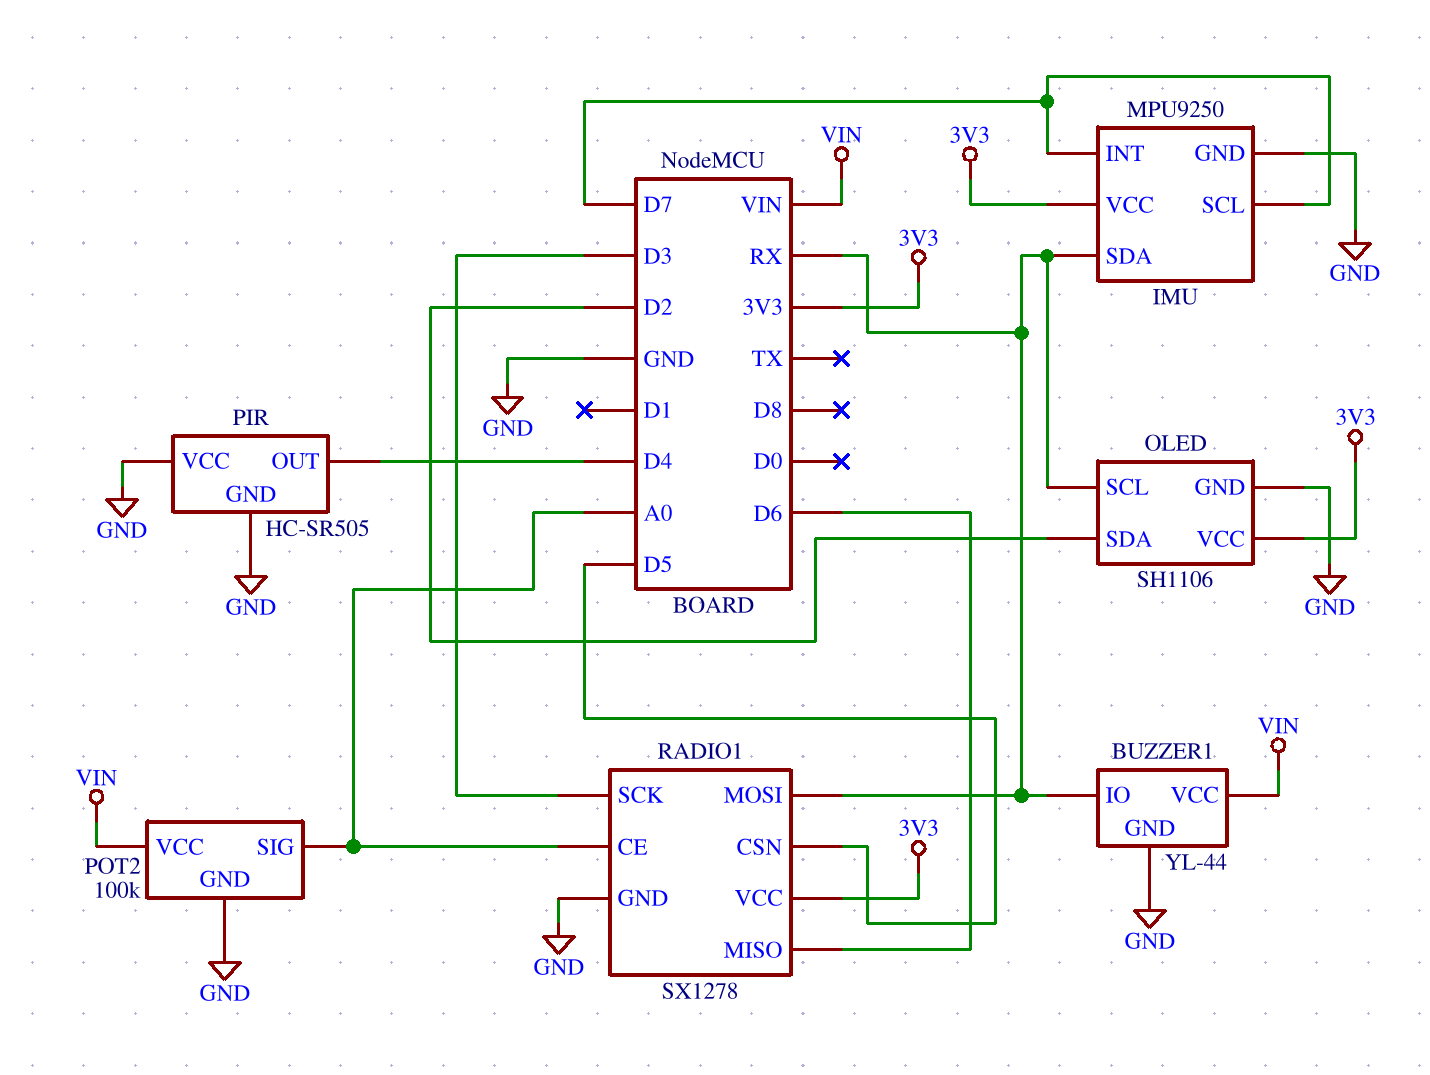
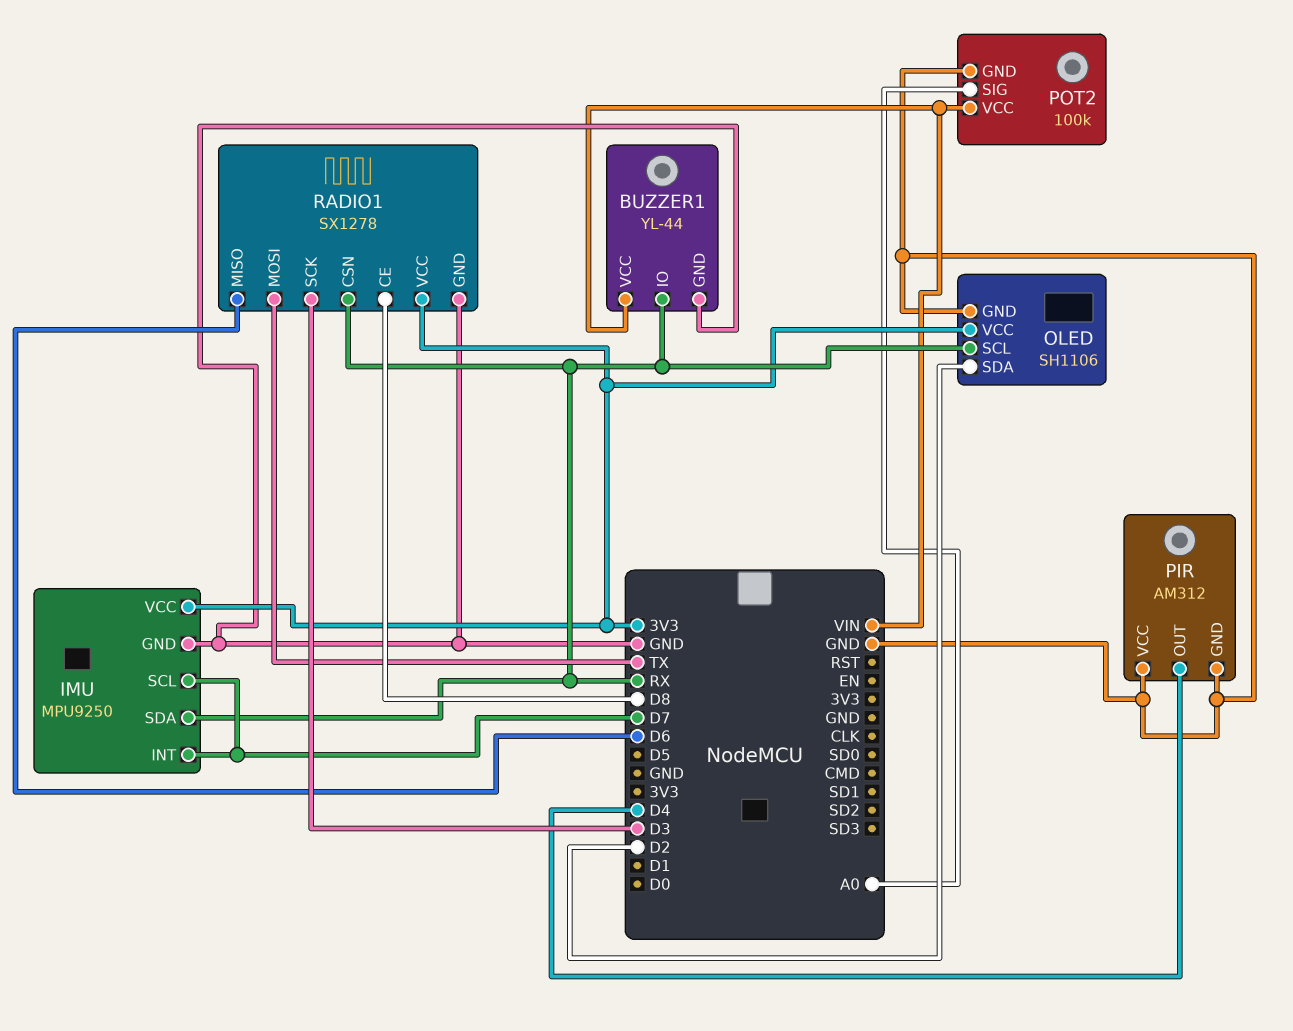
PIR: HC-SR505 -> AM312
RADIO1 pin CE: A0 -> D8
RADIO1 pin CSN: D5 -> RX
RADIO1 pin MOSI: RX -> TX

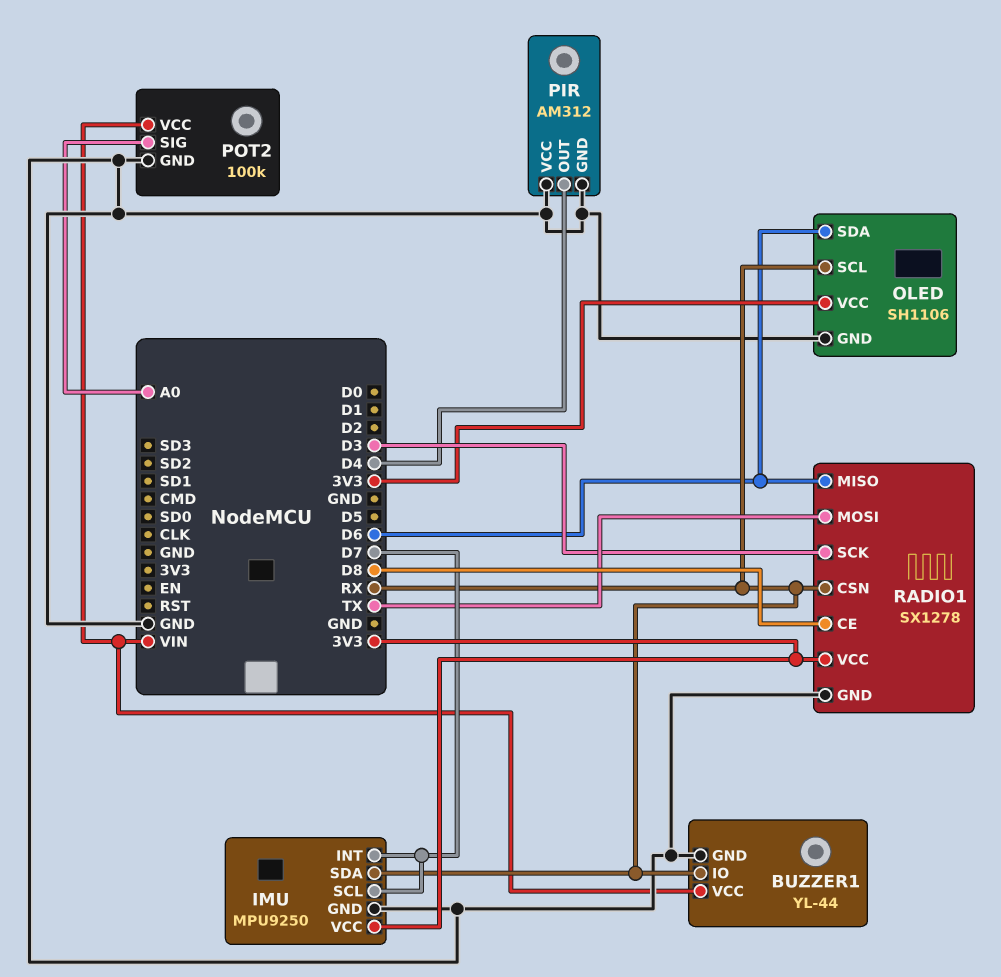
OLED pin SDA: D2 -> D6

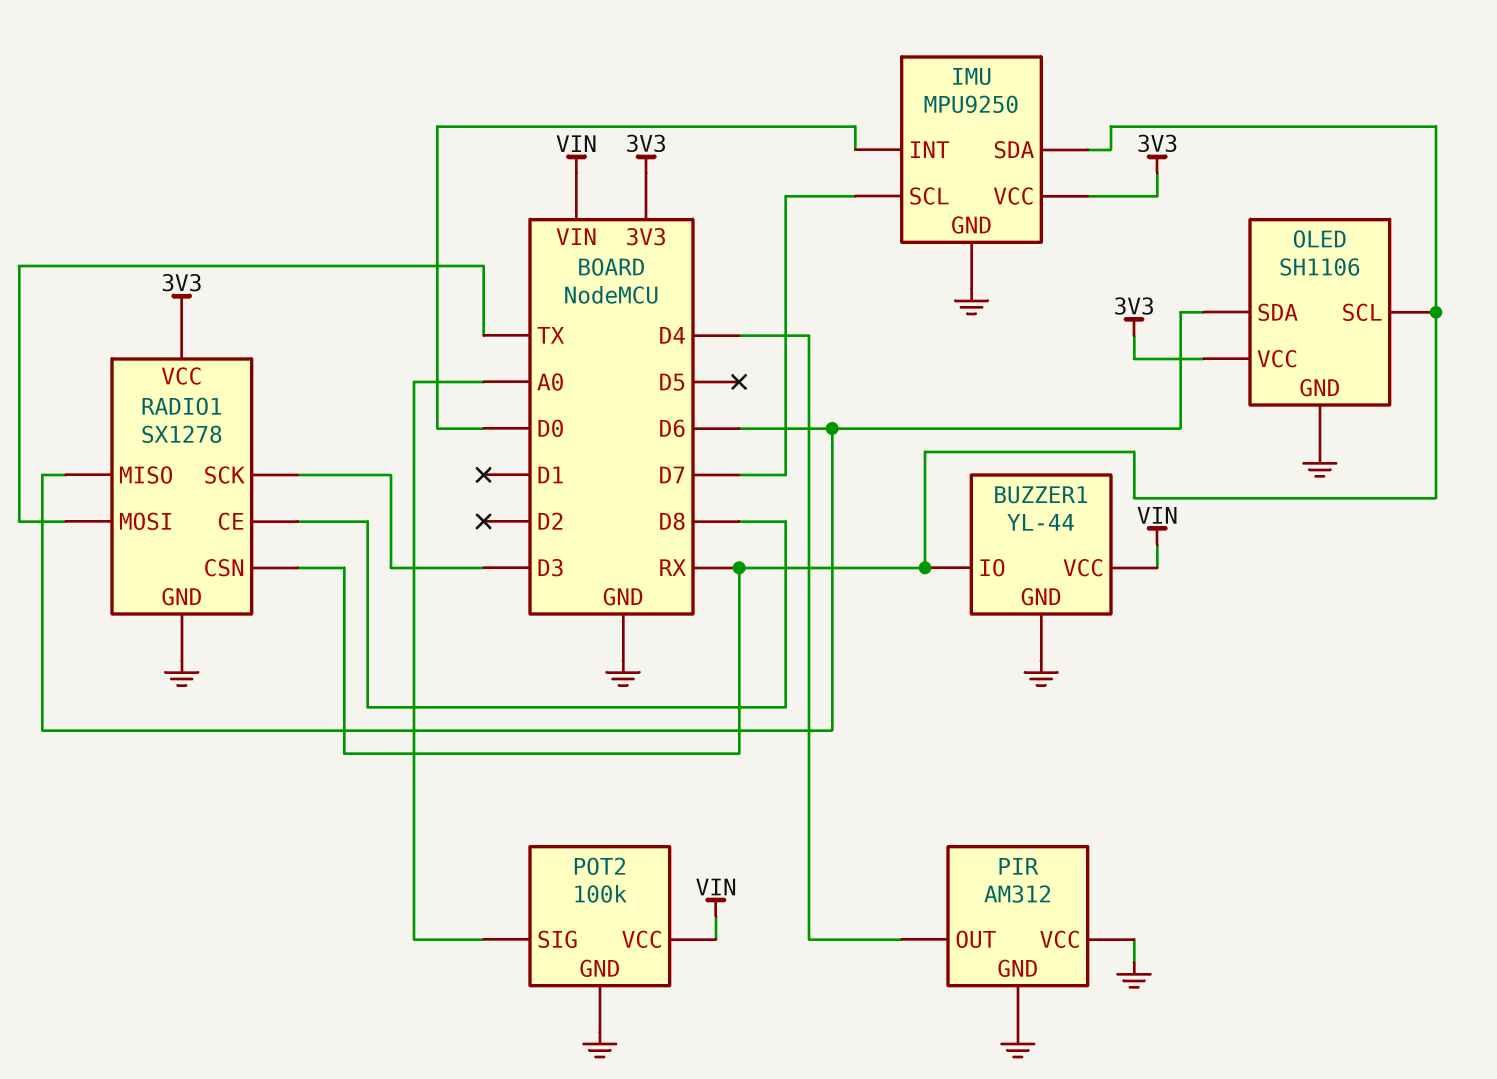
IMU pin INT: D7 -> D0

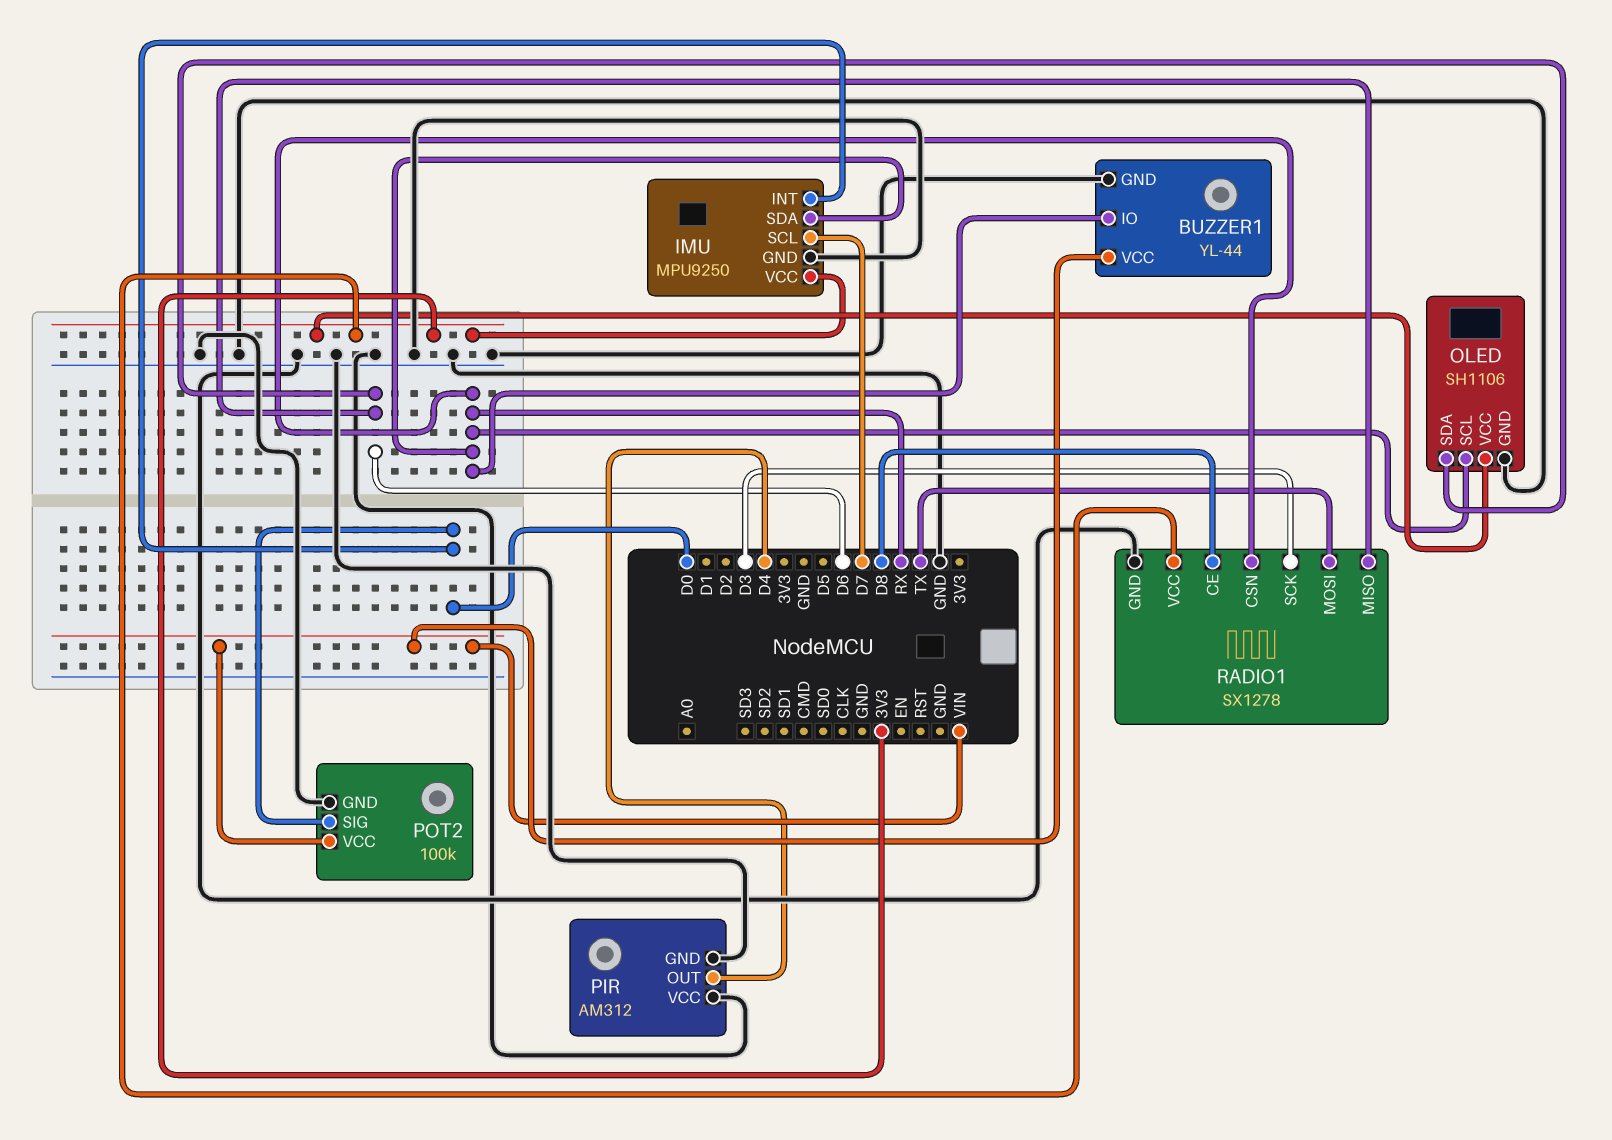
POT2 pin SIG: A0 -> D0

